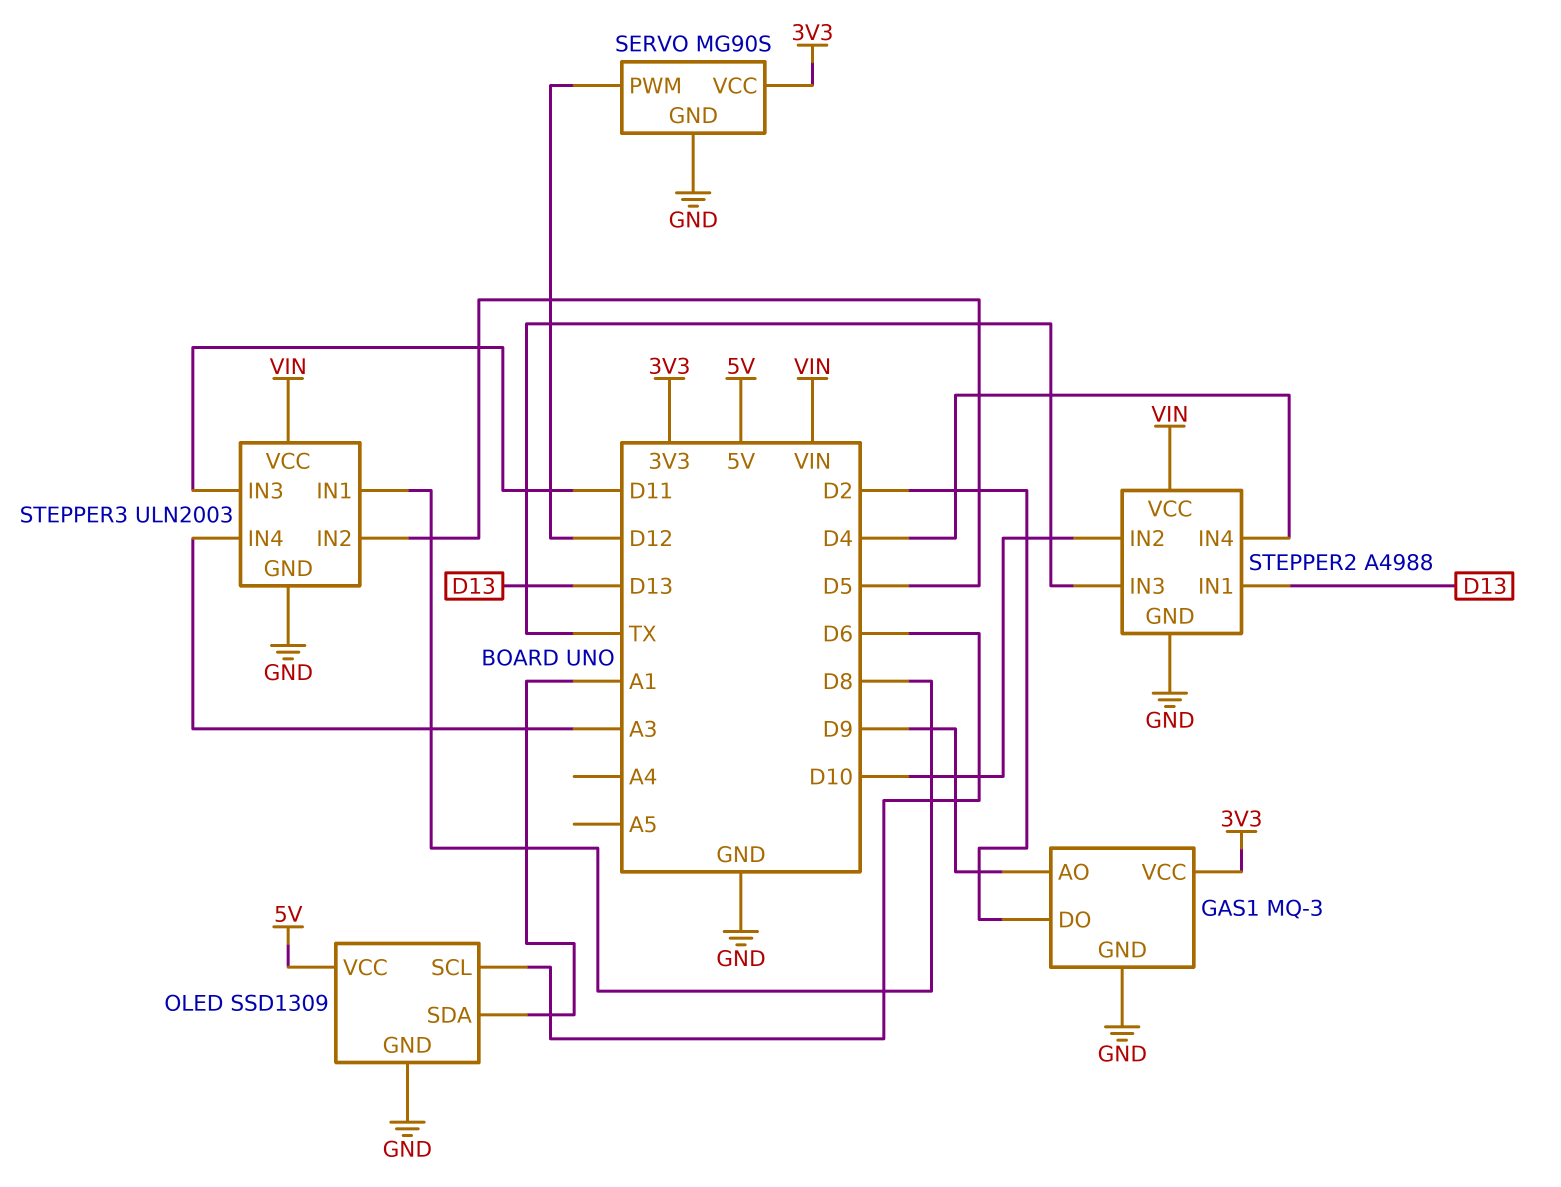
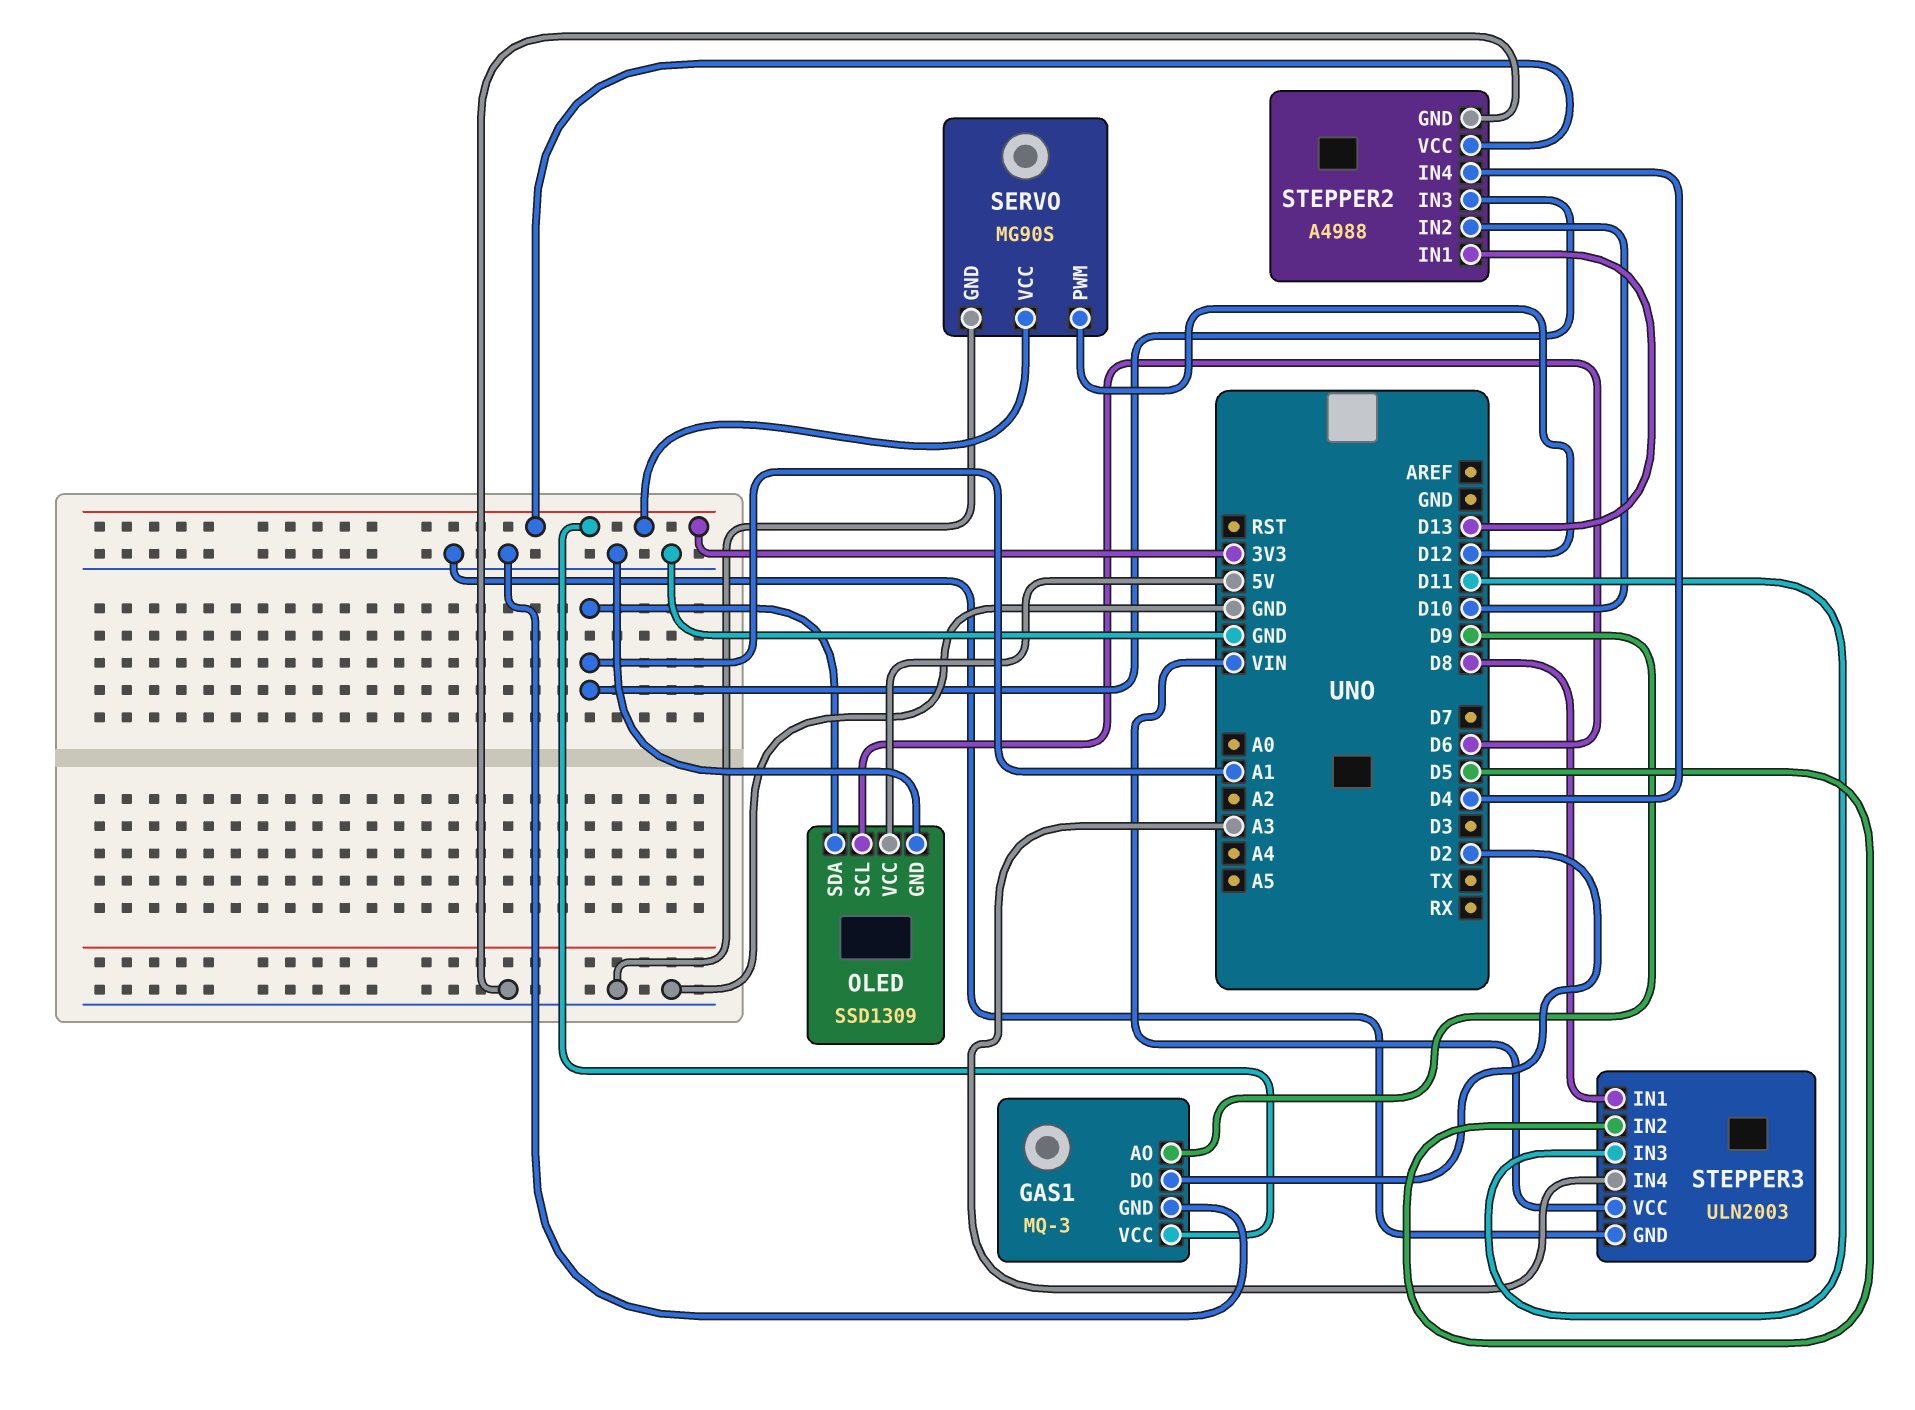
STEPPER2 pin IN3: TX -> A1
STEPPER2 pin VCC: VIN -> 3V3

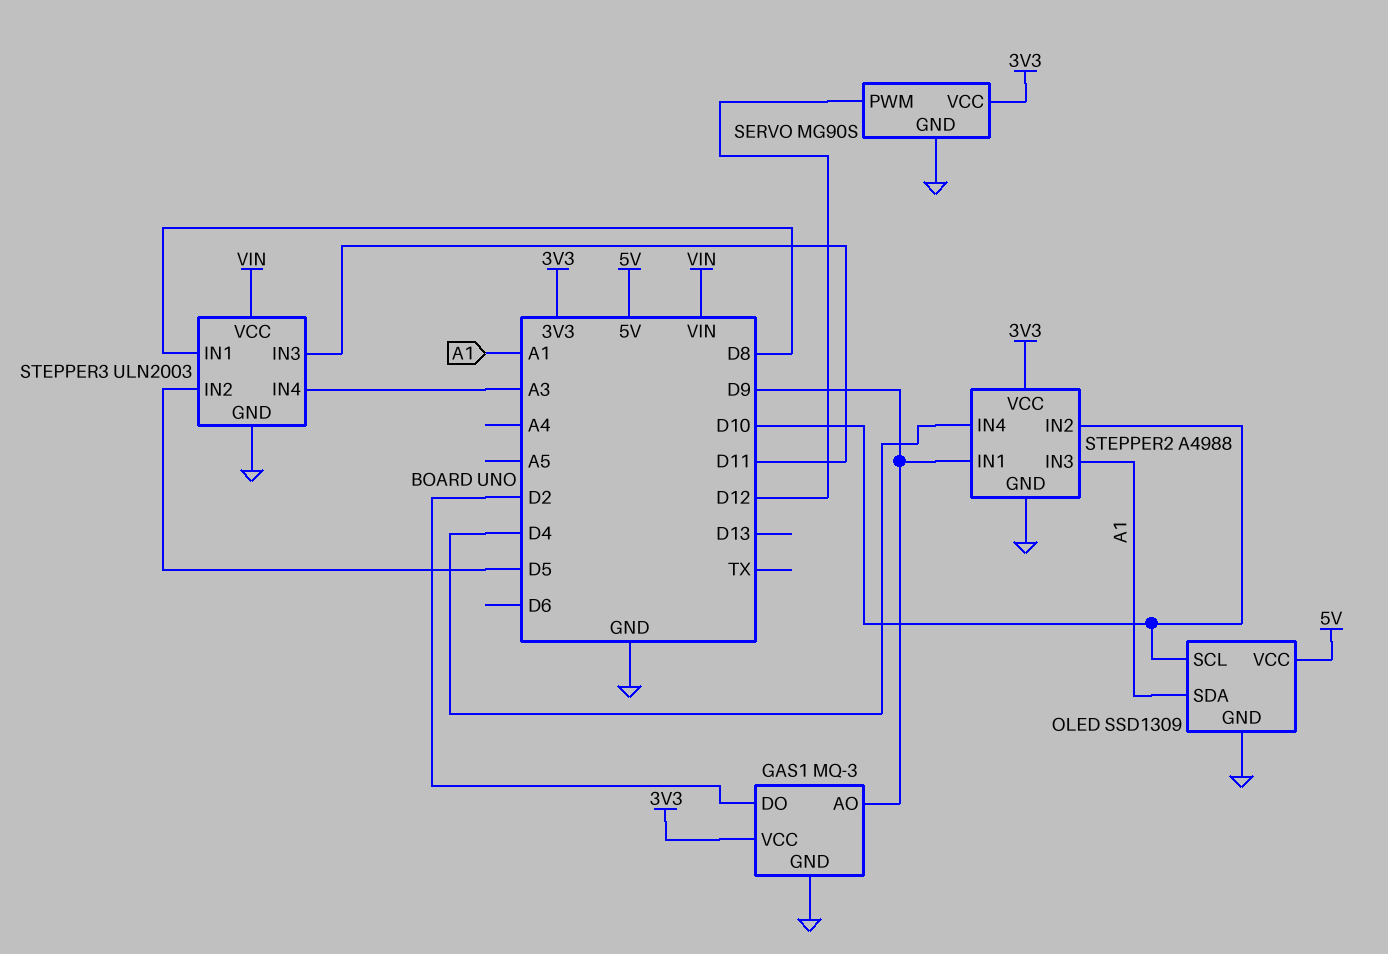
OLED pin SCL: D6 -> D10
STEPPER2 pin IN1: D13 -> D9

